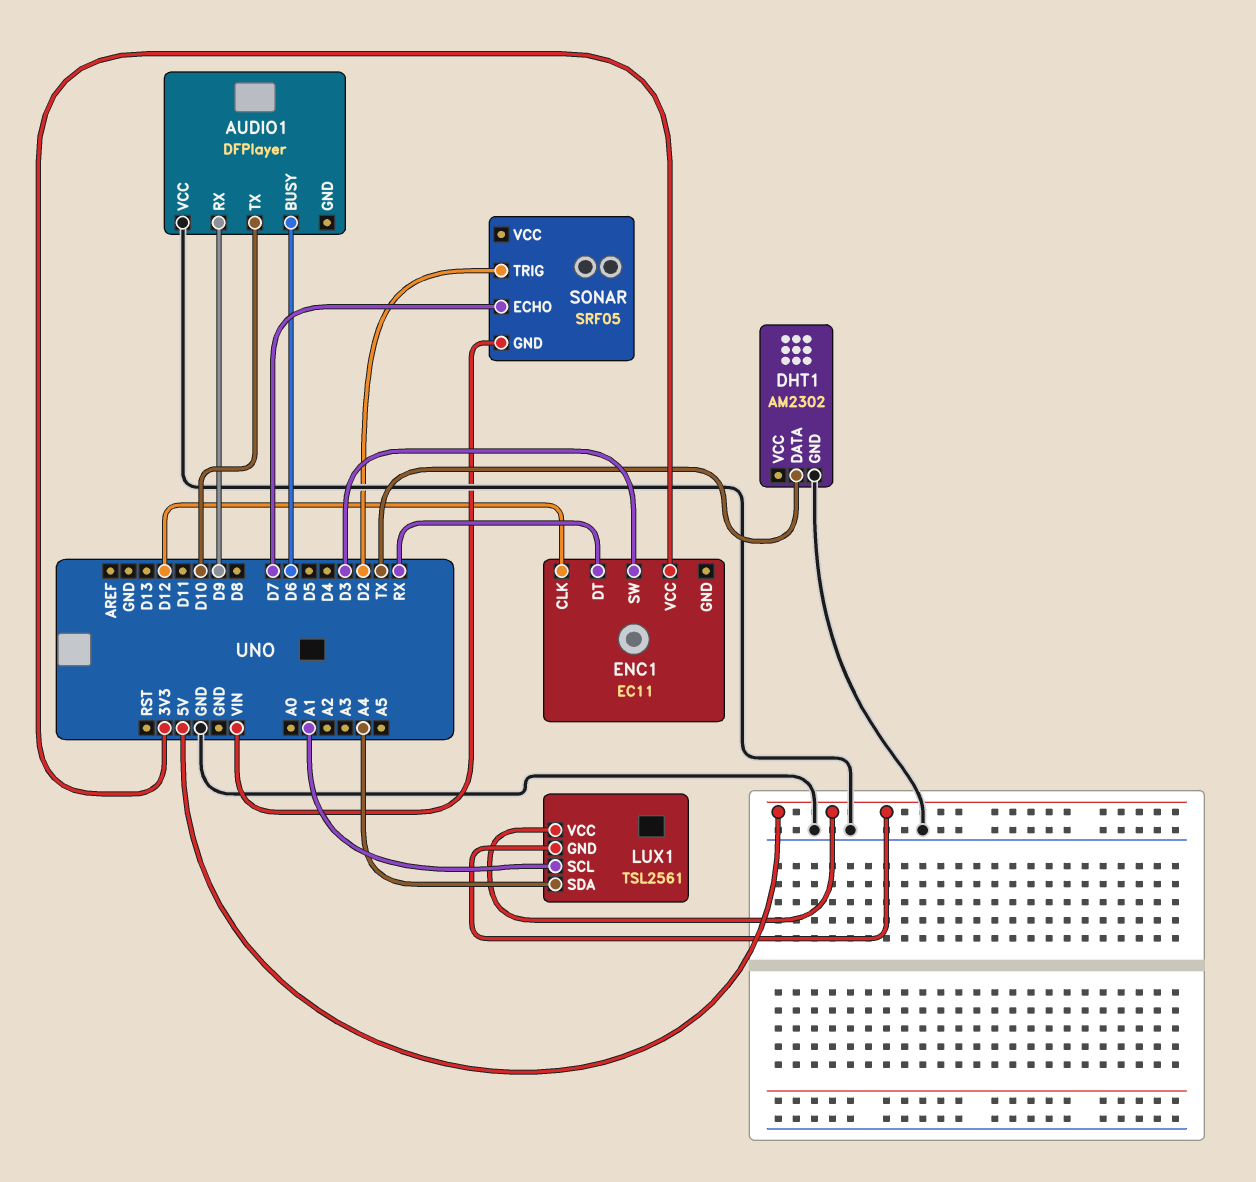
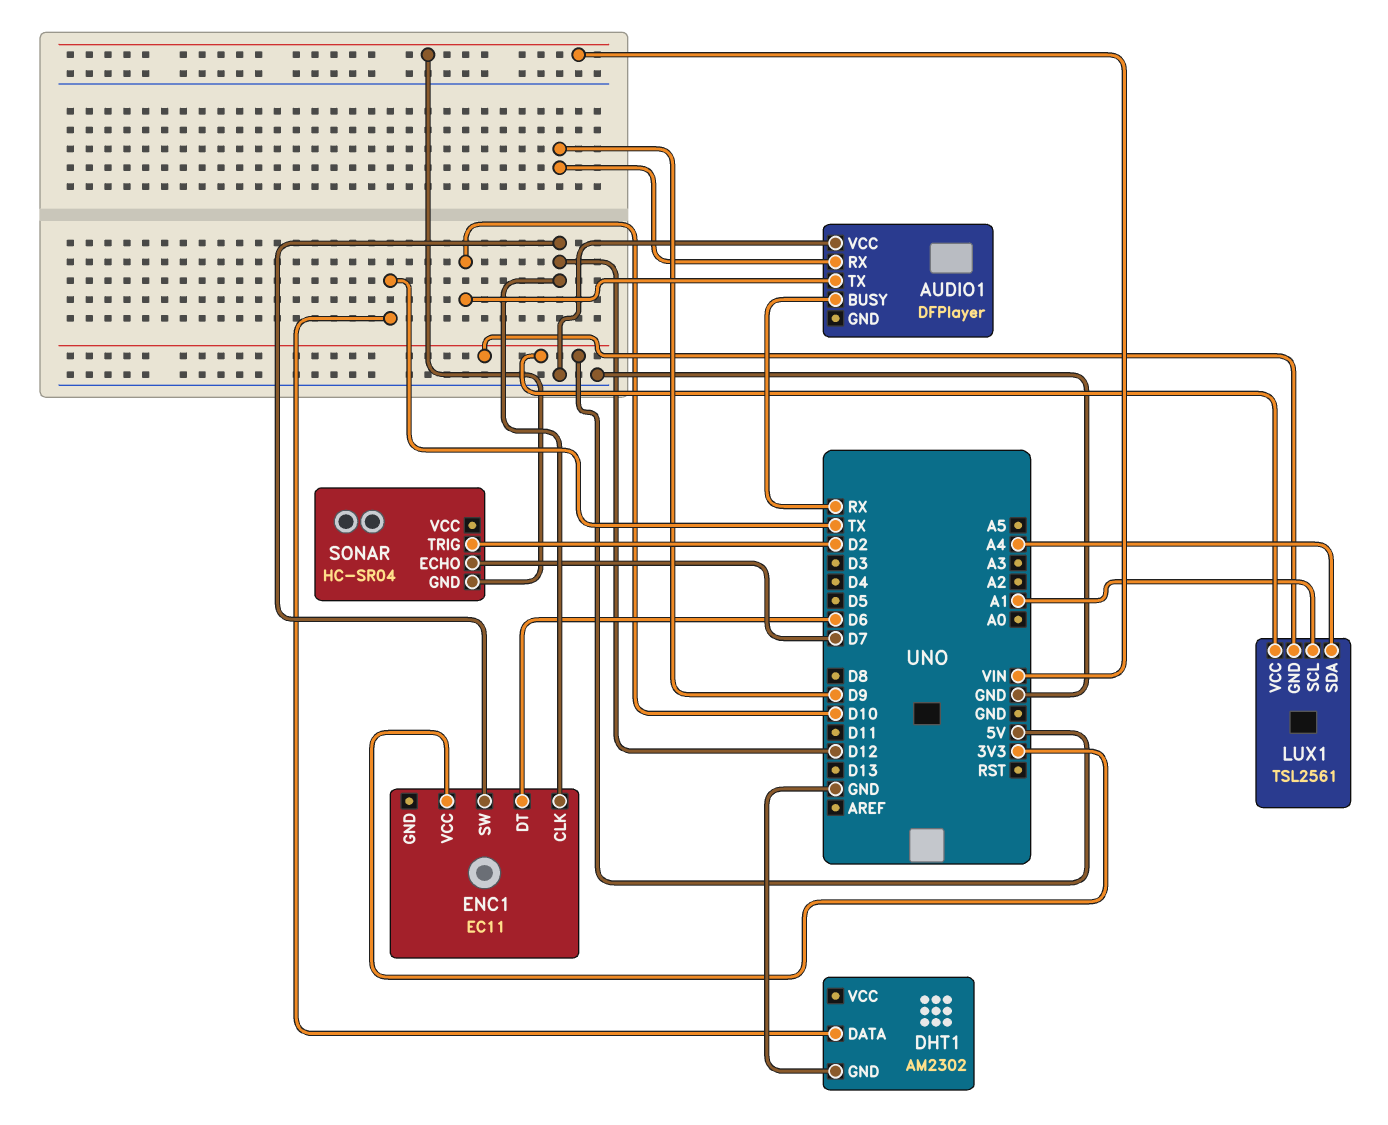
AUDIO1 pin BUSY: D6 -> RX
ENC1 pin DT: RX -> D6
ENC1 pin SW: D3 -> D12
SONAR: SRF05 -> HC-SR04

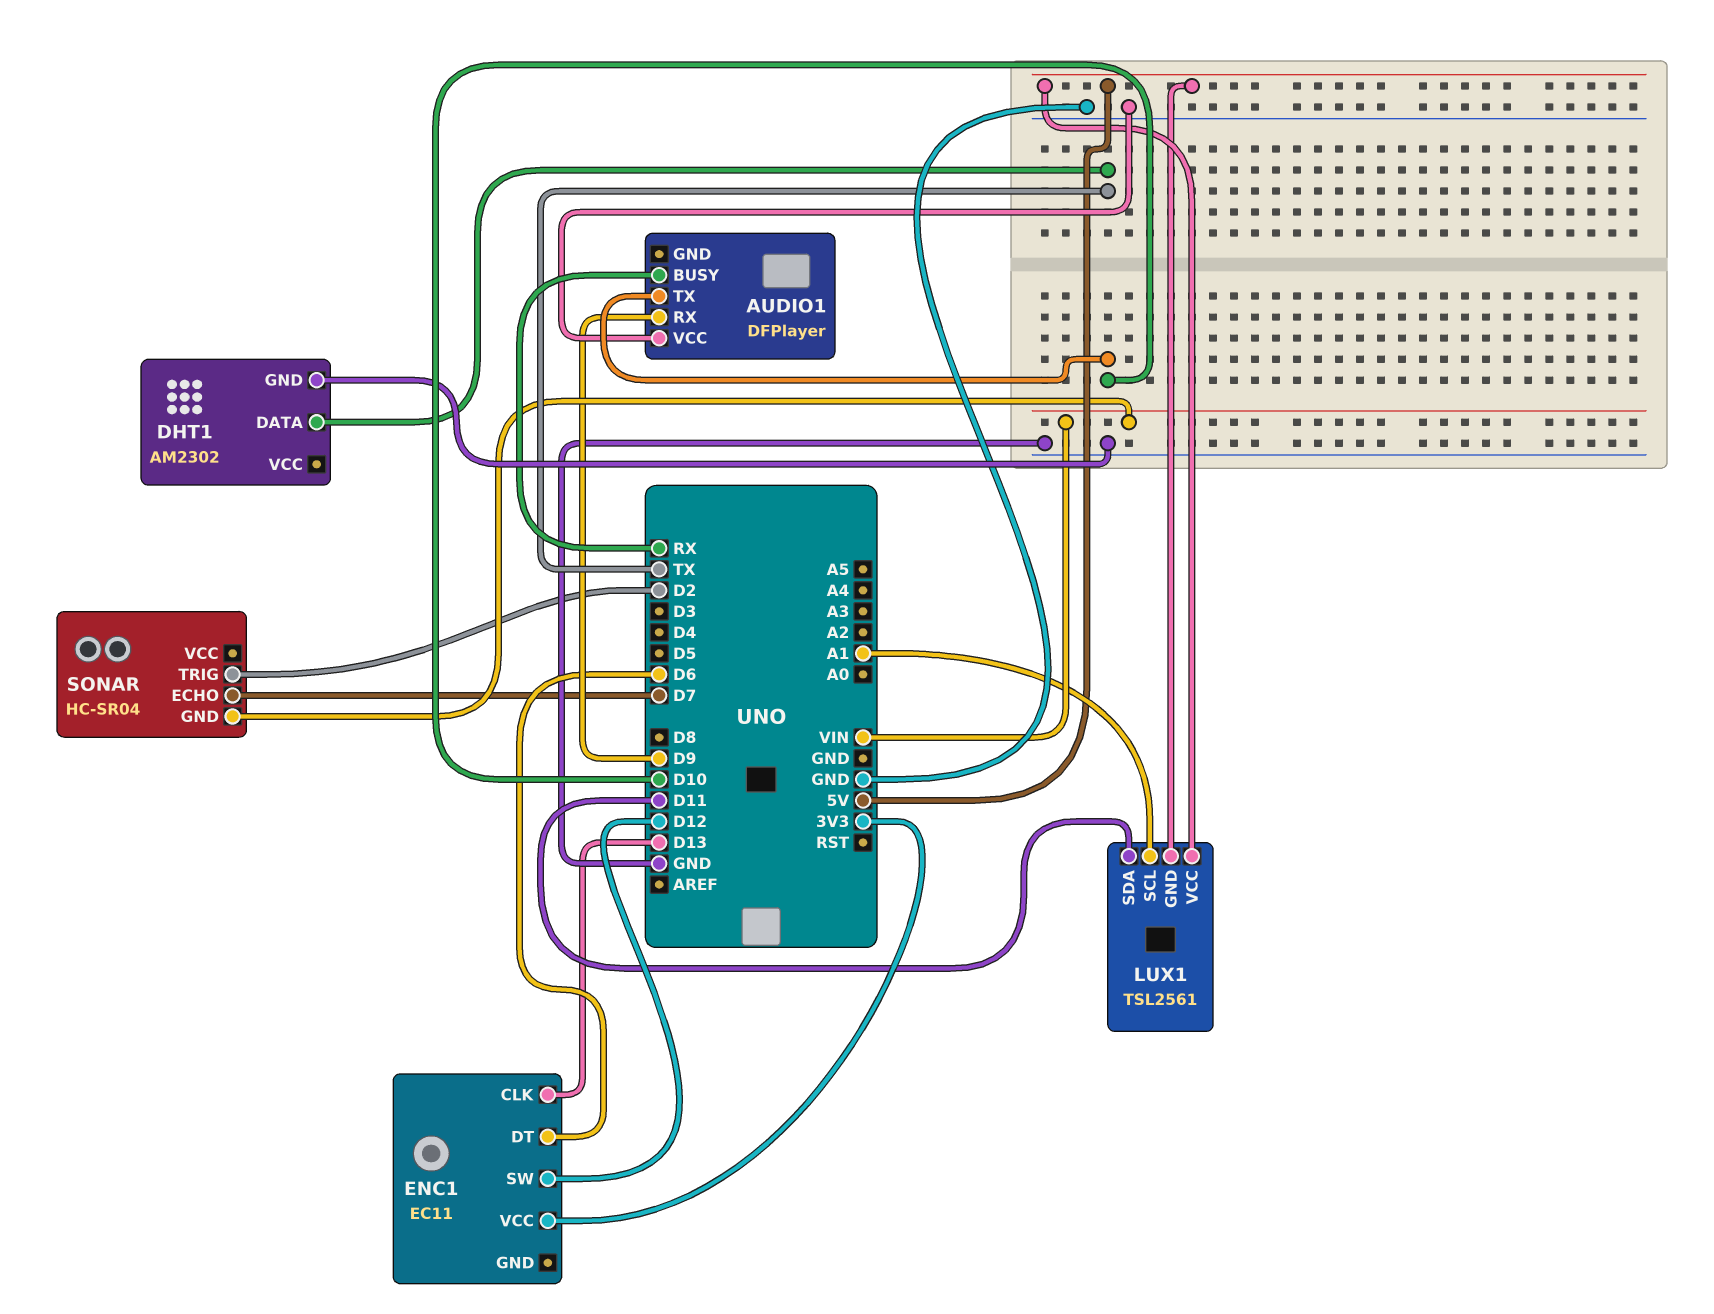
ENC1 pin CLK: D12 -> D13
LUX1 pin SDA: A4 -> D11

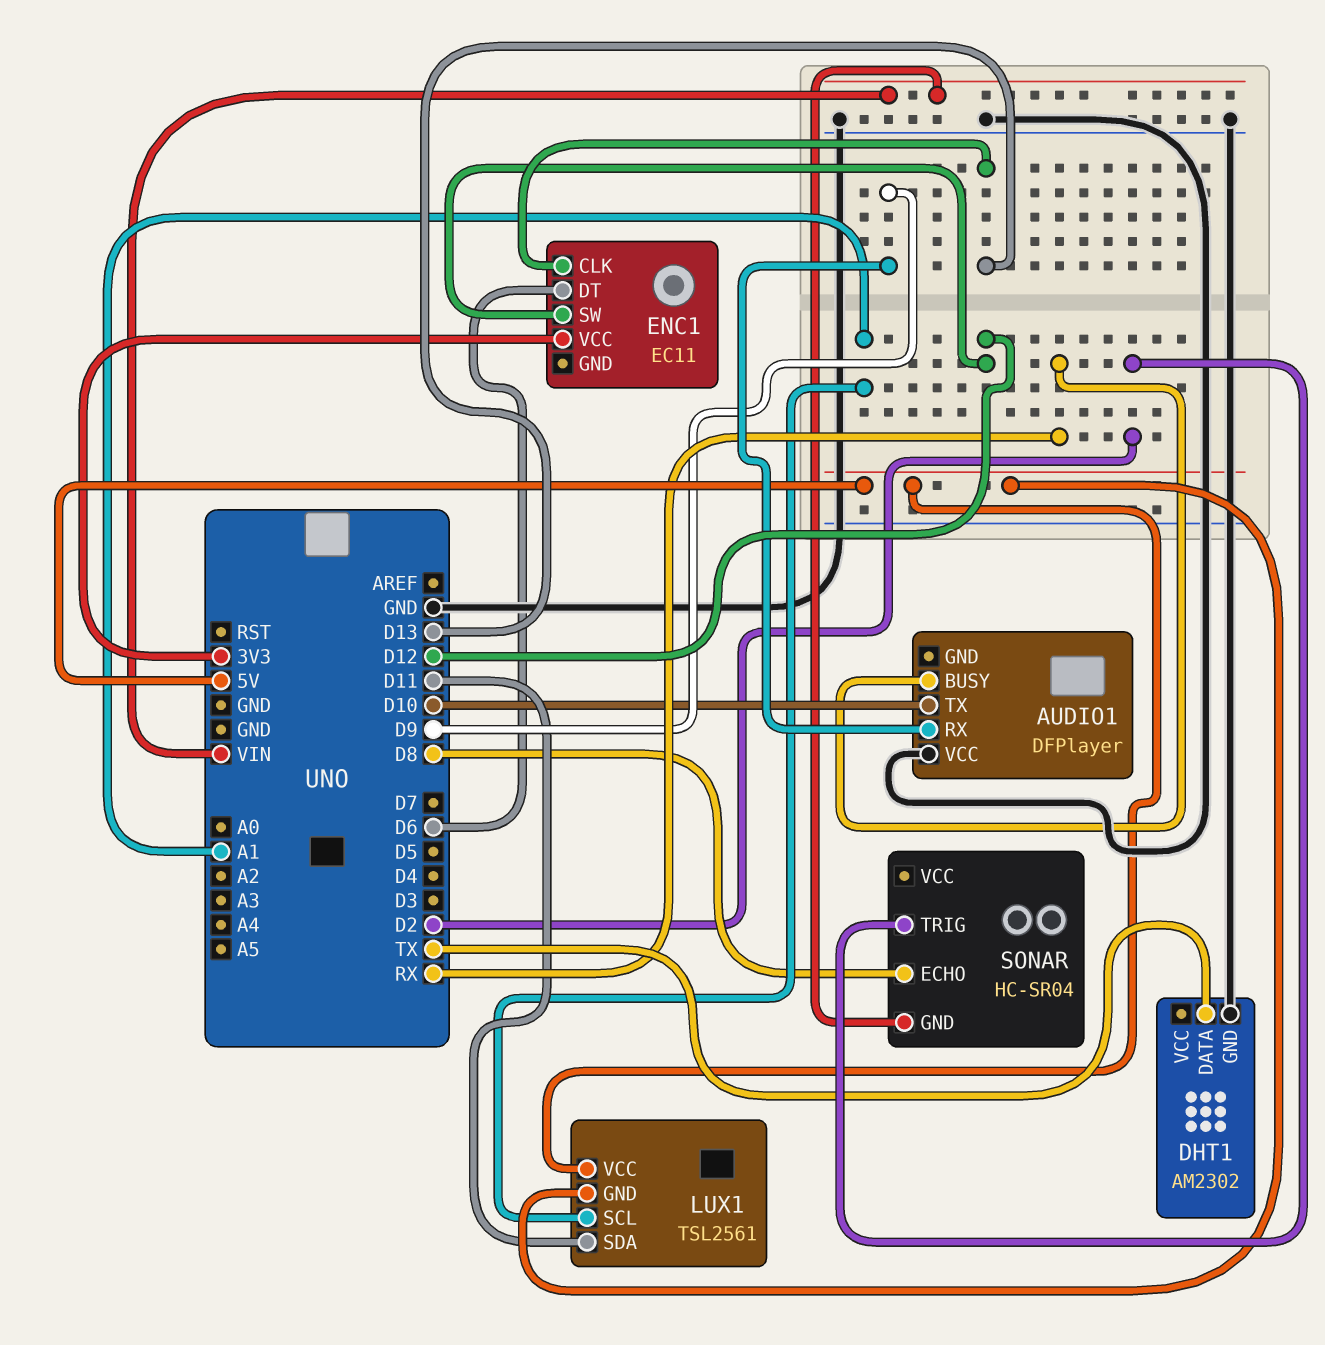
SONAR pin ECHO: D7 -> D8

